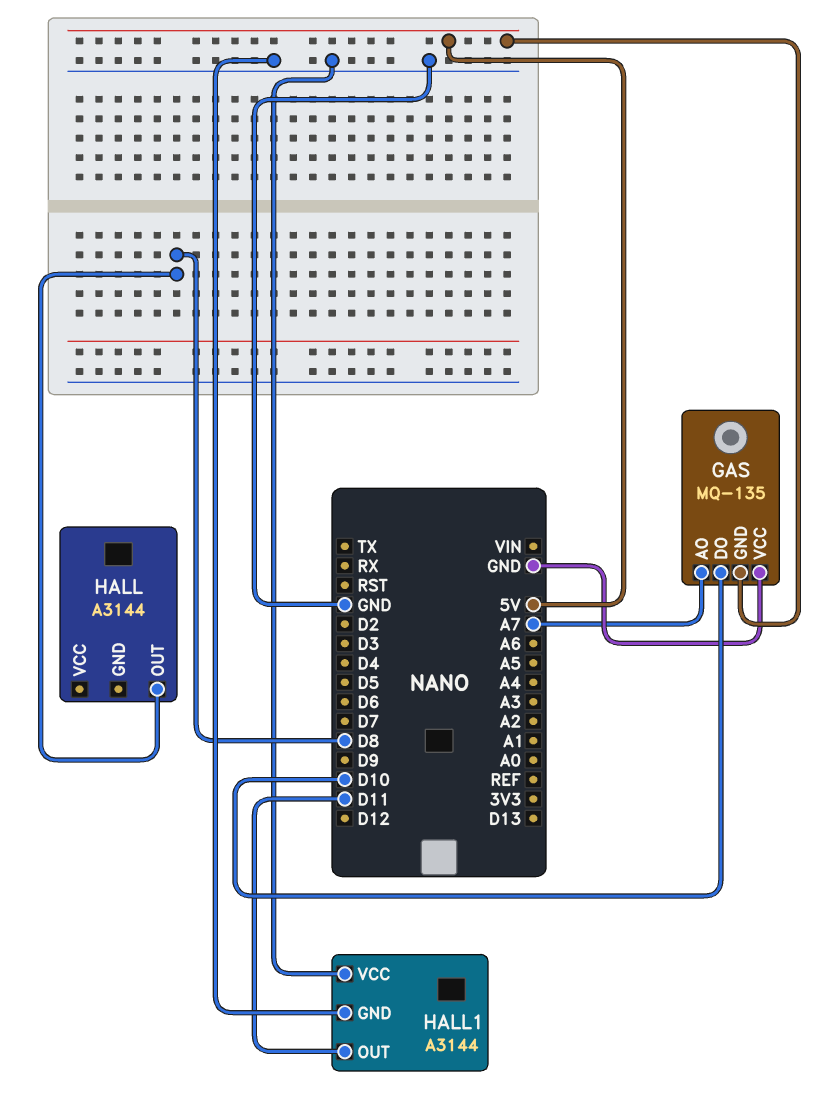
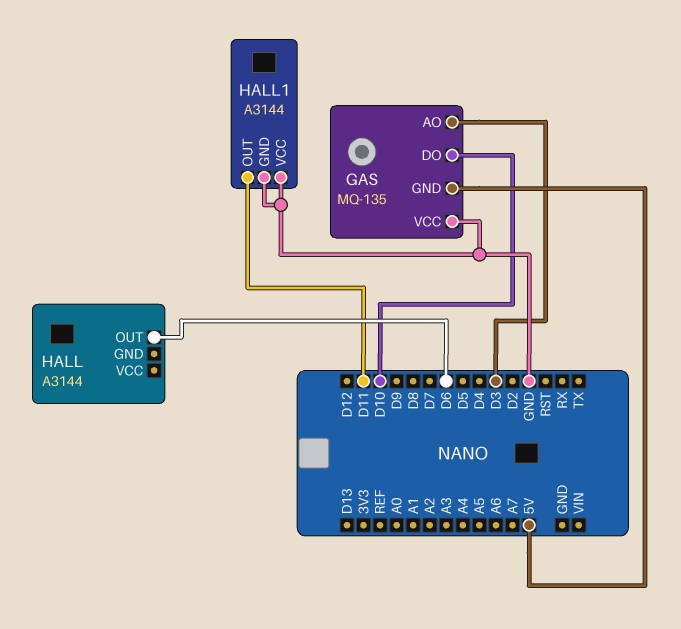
GAS pin AO: A7 -> D3
HALL pin OUT: D8 -> D6

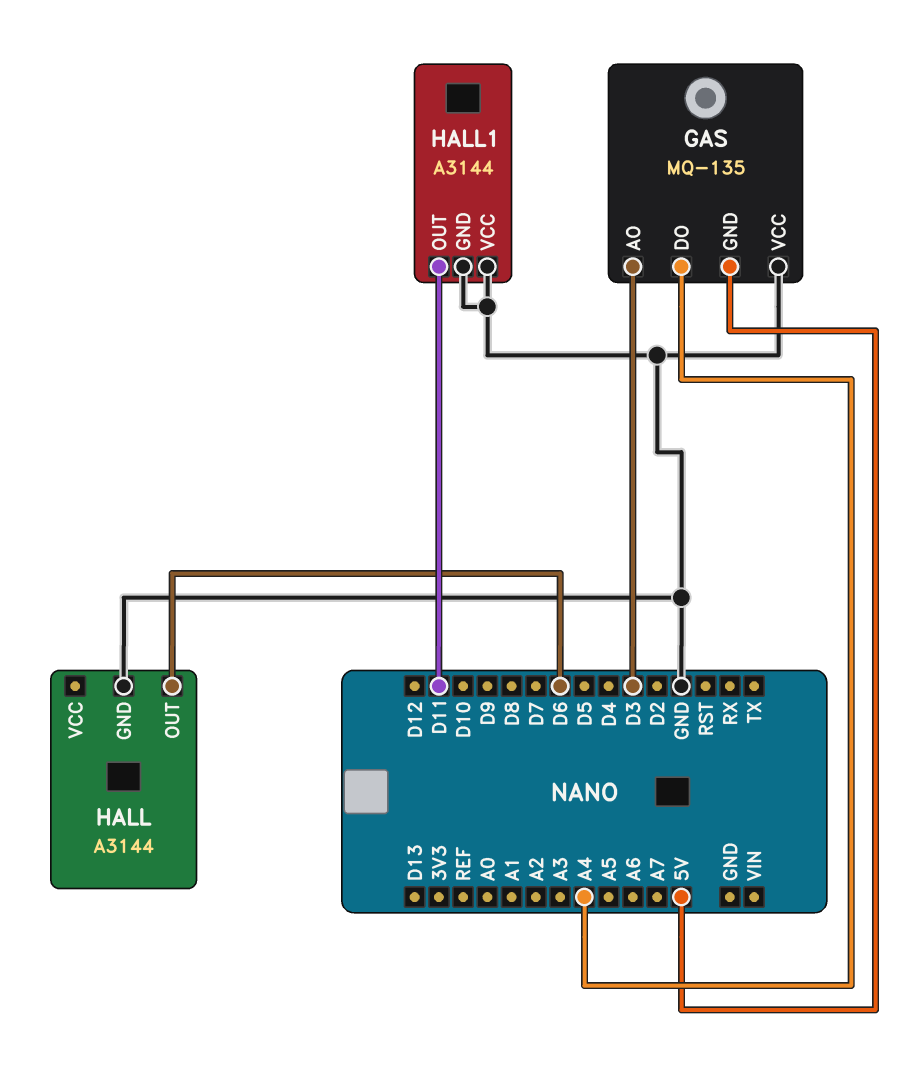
GAS pin DO: D10 -> A4
HALL pin GND: none -> GND

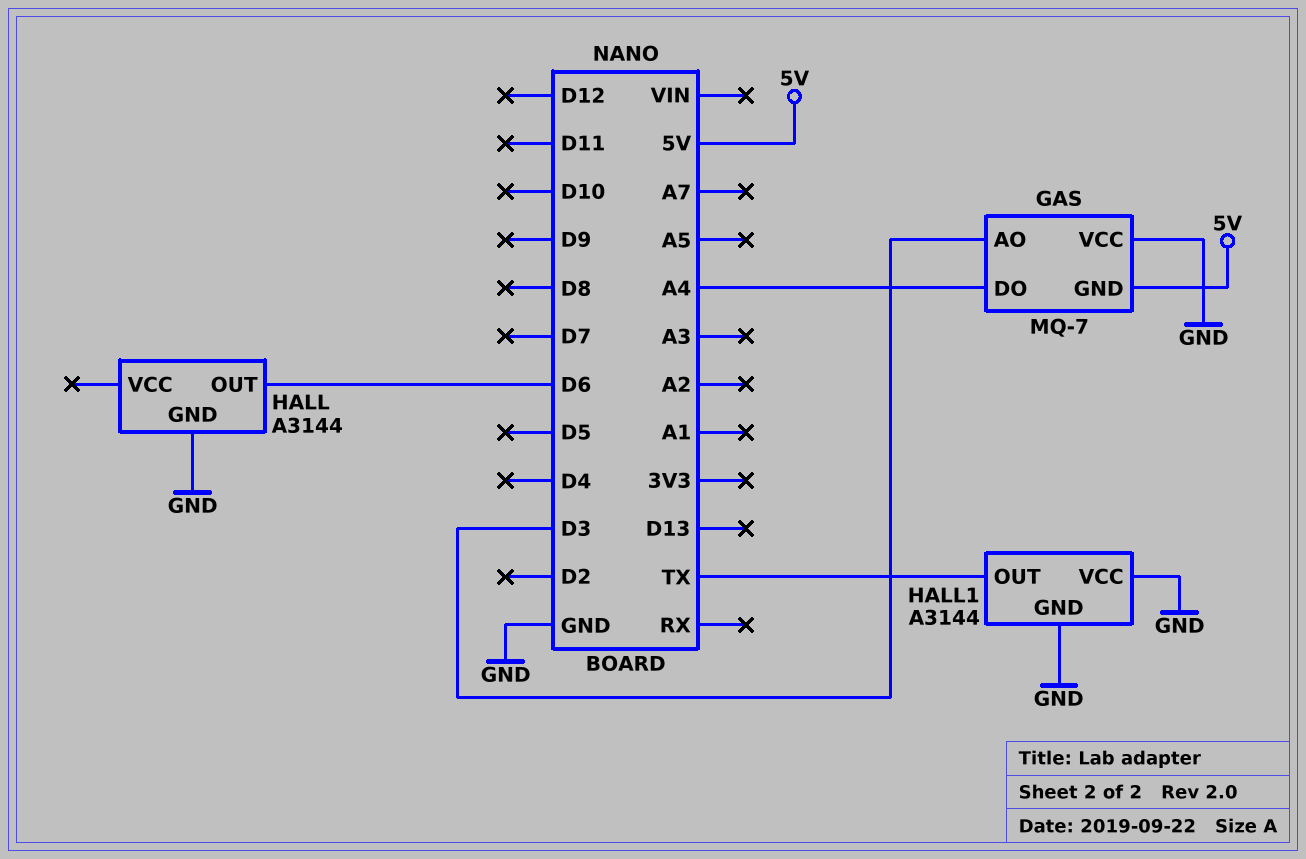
GAS: MQ-135 -> MQ-7
HALL1 pin OUT: D11 -> TX

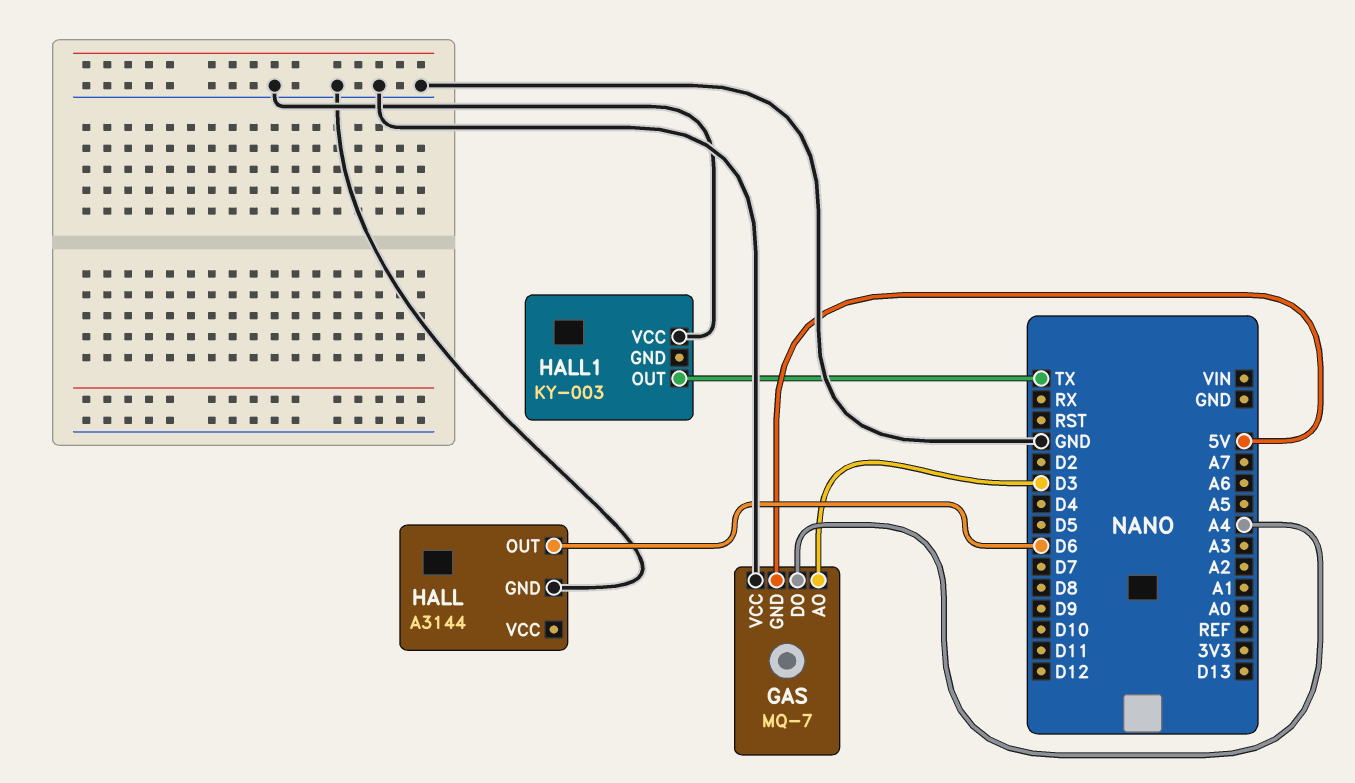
HALL1: A3144 -> KY-003
HALL1 pin GND: GND -> none

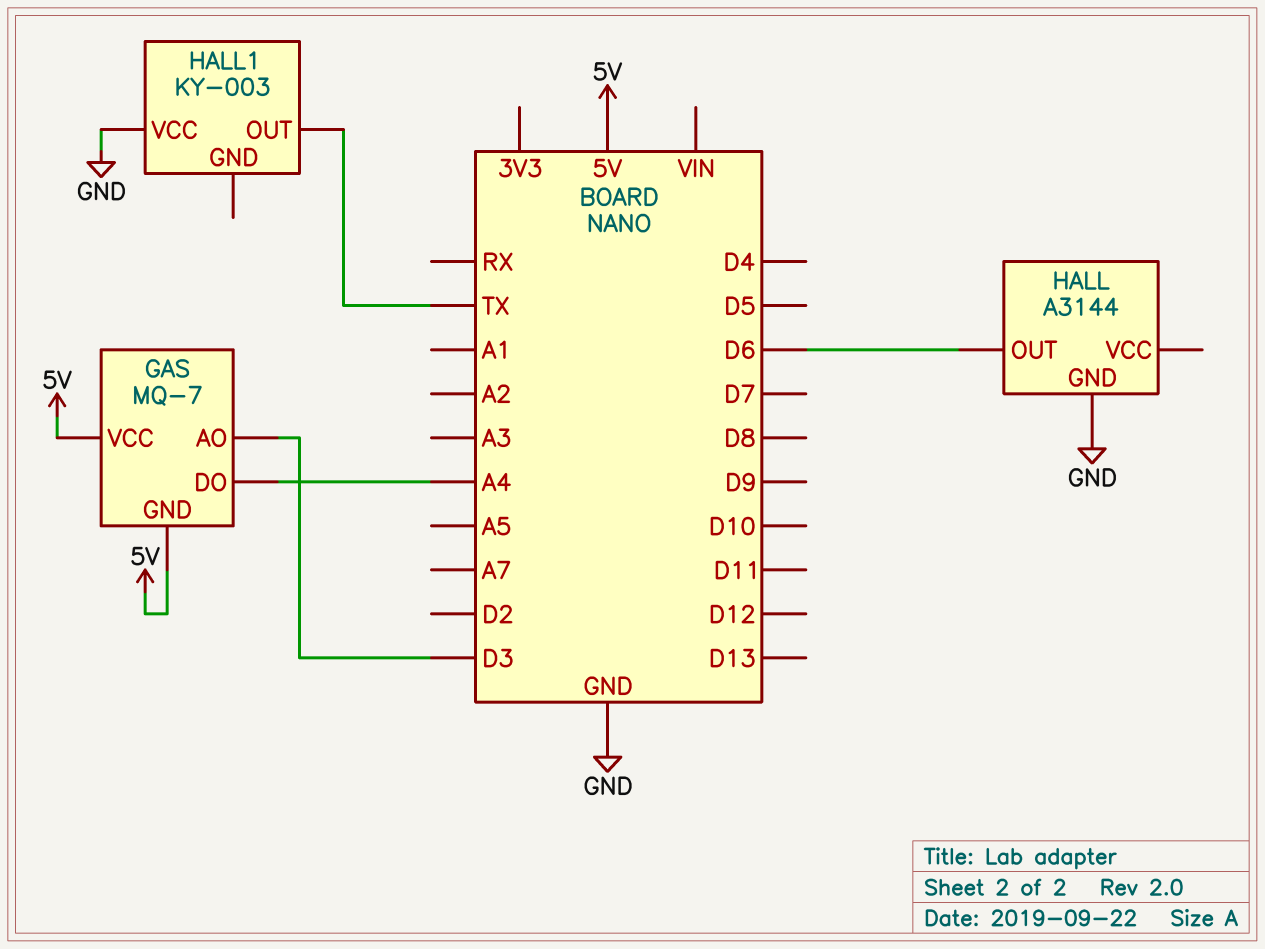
GAS pin VCC: GND -> 5V

